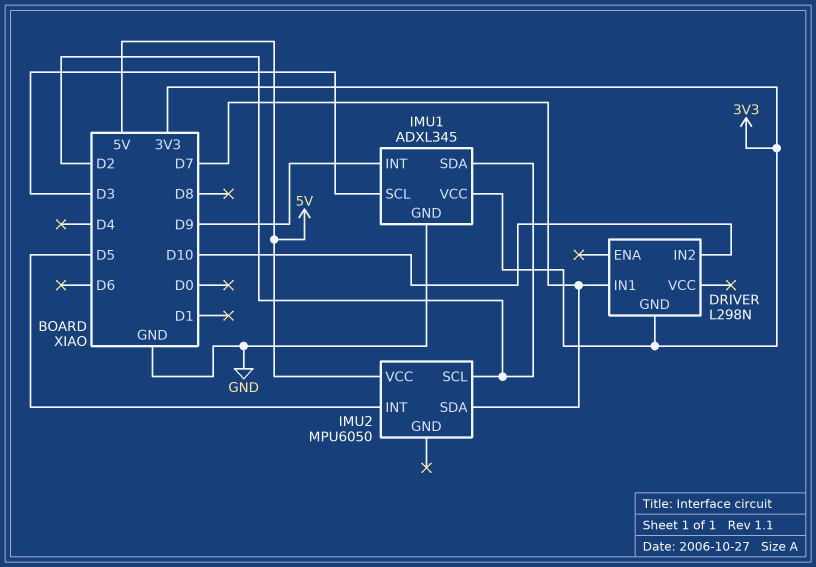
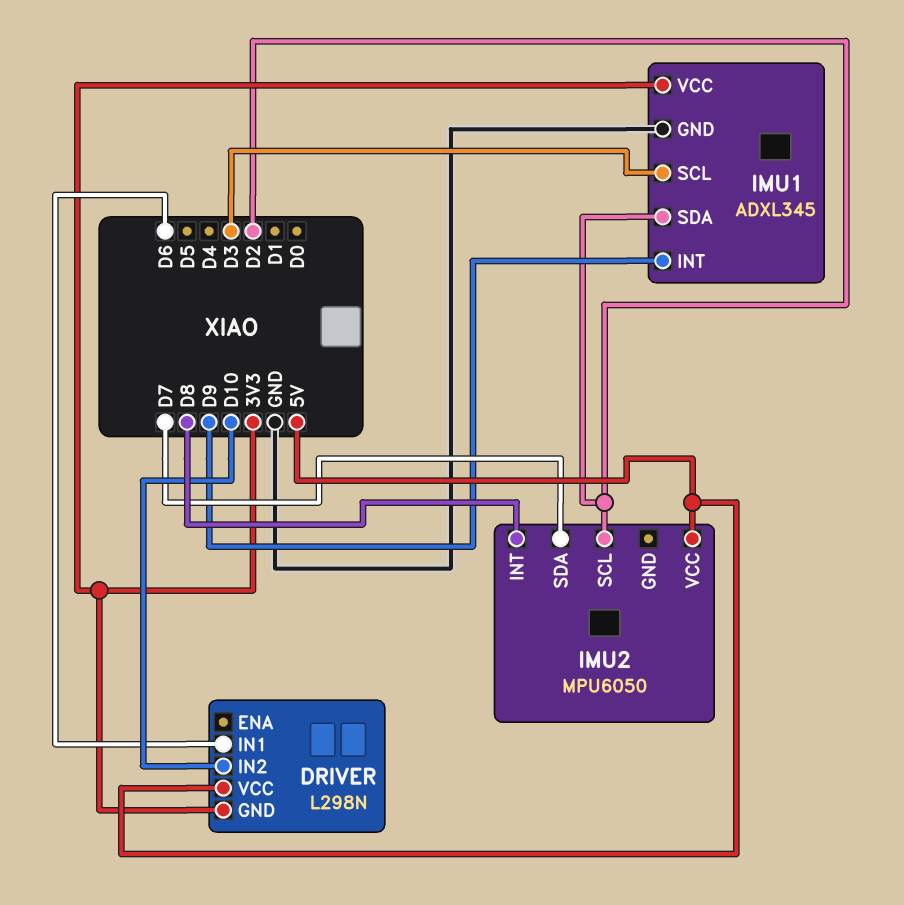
DRIVER pin IN1: D7 -> D6
DRIVER pin VCC: none -> 5V
IMU2 pin INT: D5 -> D8

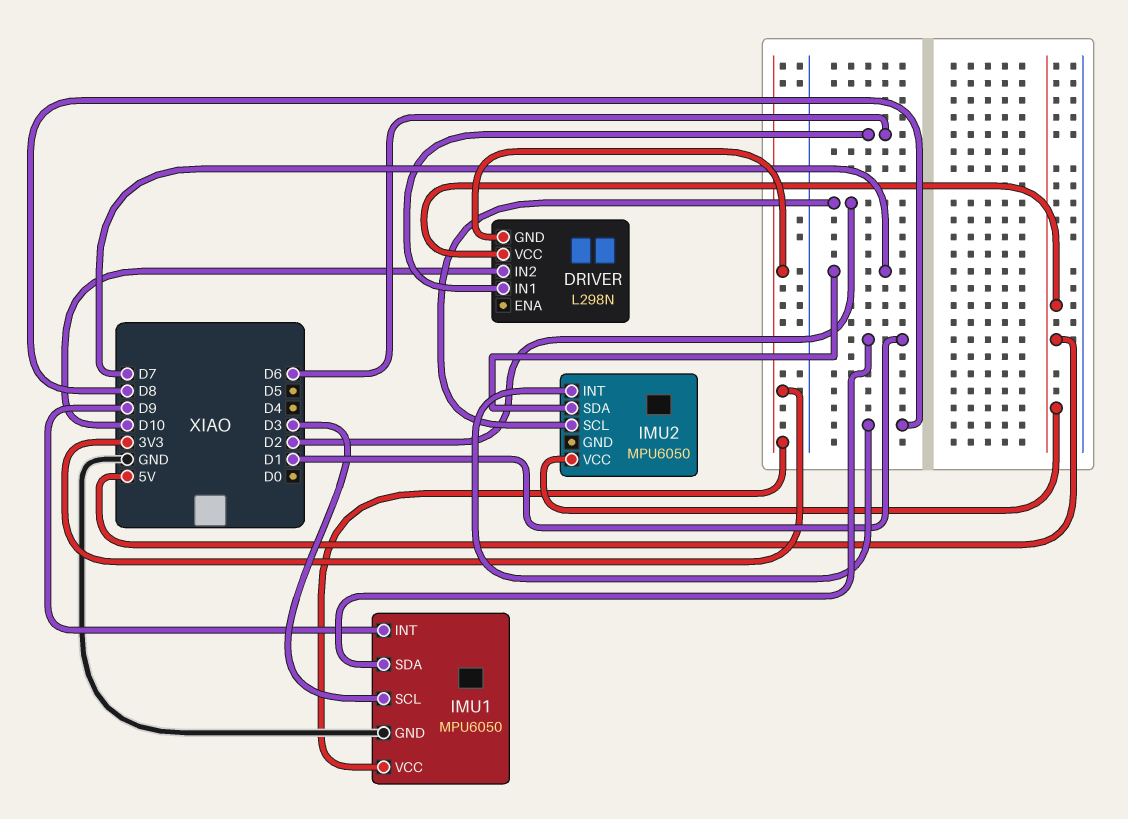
IMU1: ADXL345 -> MPU6050
IMU1 pin SDA: D2 -> D1

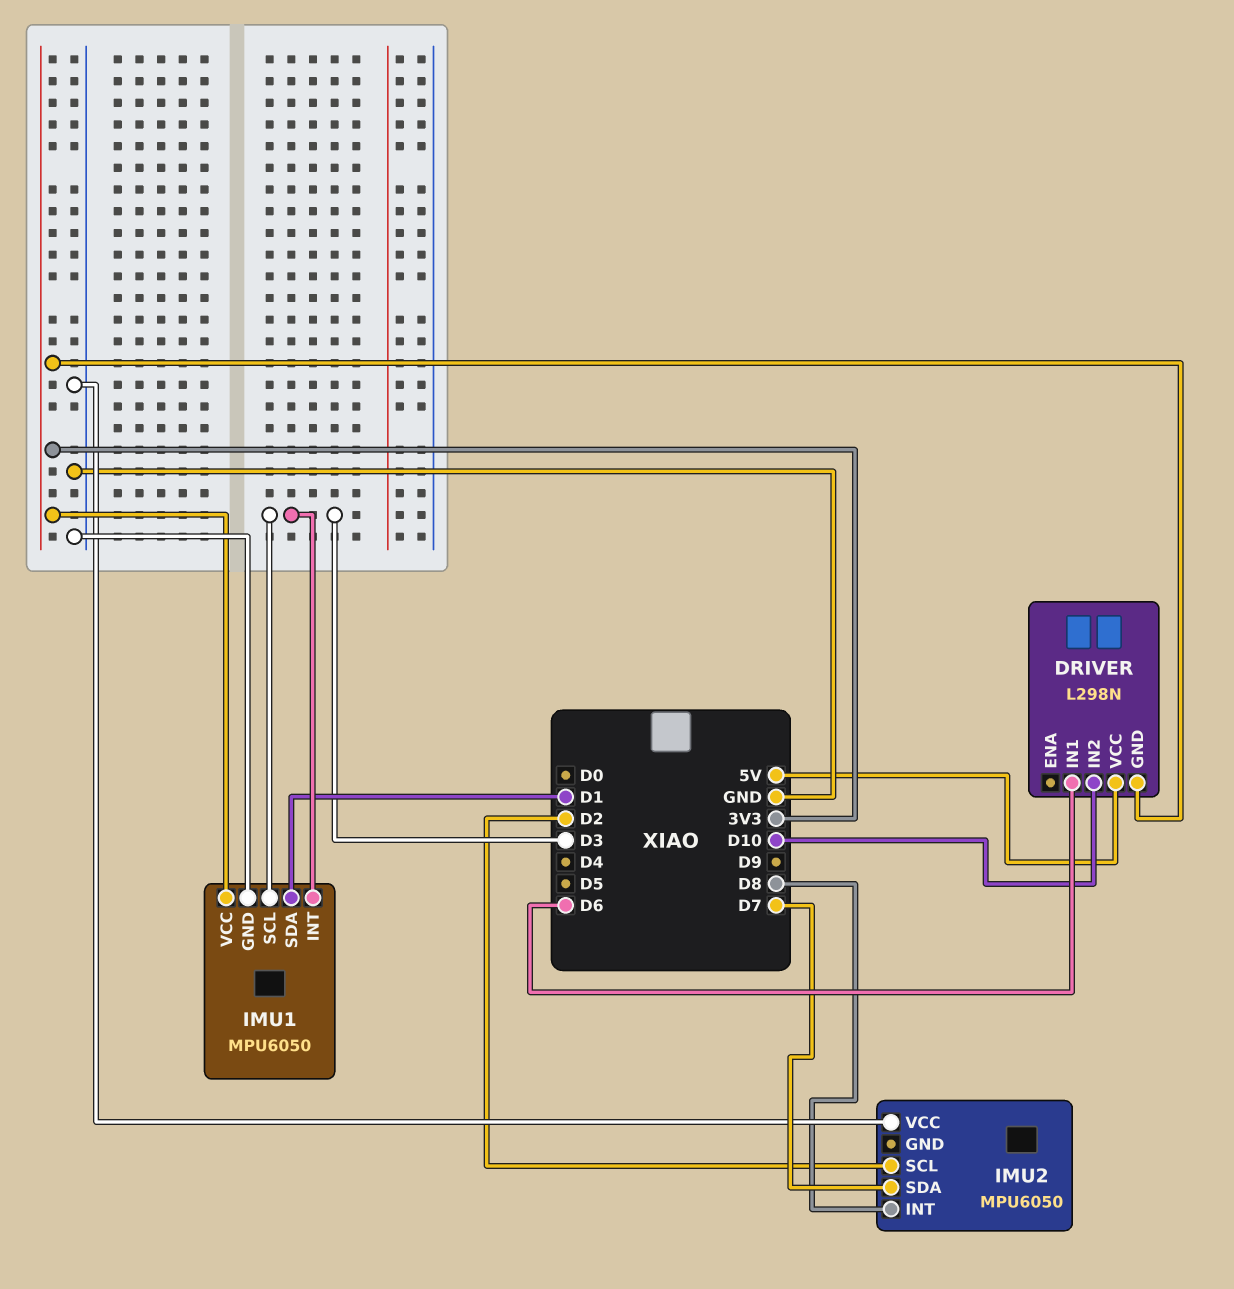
IMU1 pin INT: D9 -> D3
IMU2 pin VCC: 5V -> GND

